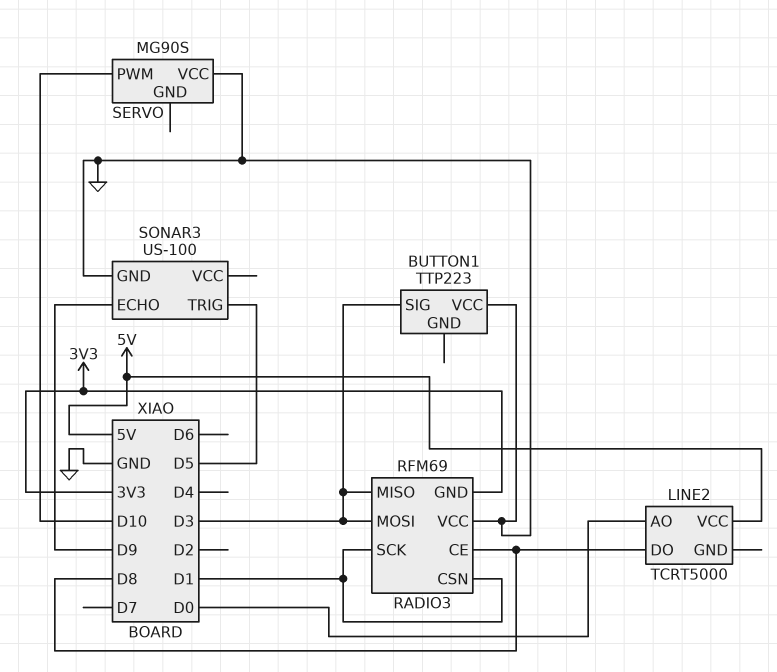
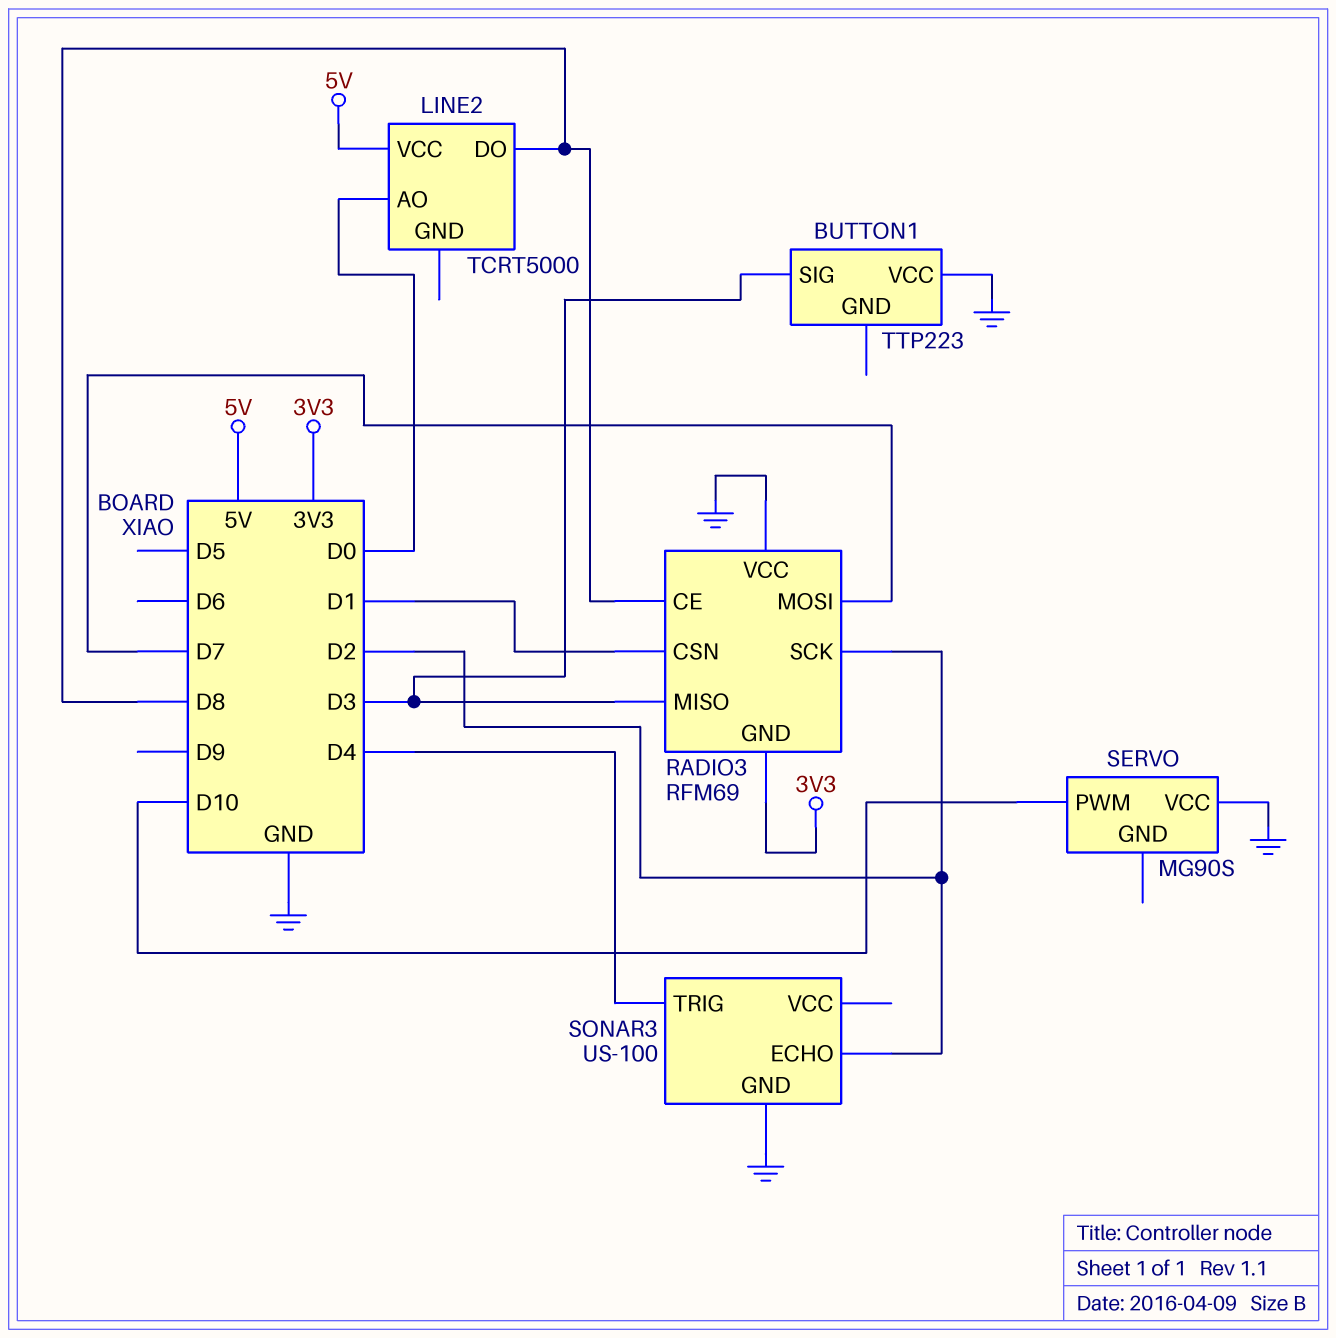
RADIO3 pin MOSI: D3 -> D7
RADIO3 pin SCK: D1 -> D2
SONAR3 pin ECHO: D9 -> D2
SONAR3 pin TRIG: D5 -> D4

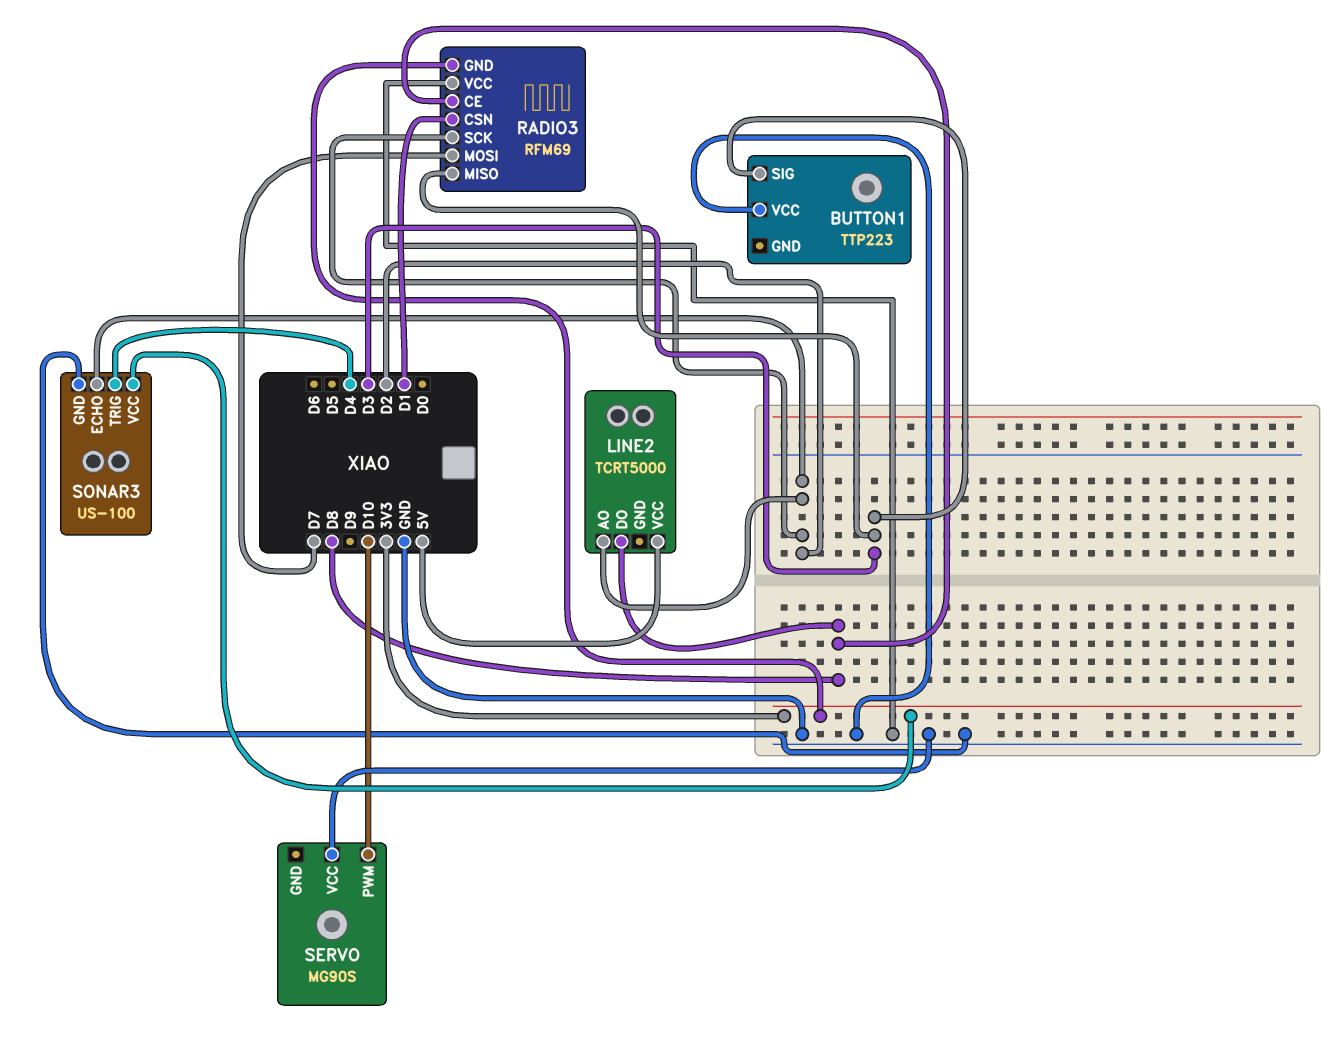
LINE2 pin AO: D0 -> D2
SONAR3 pin VCC: none -> 3V3

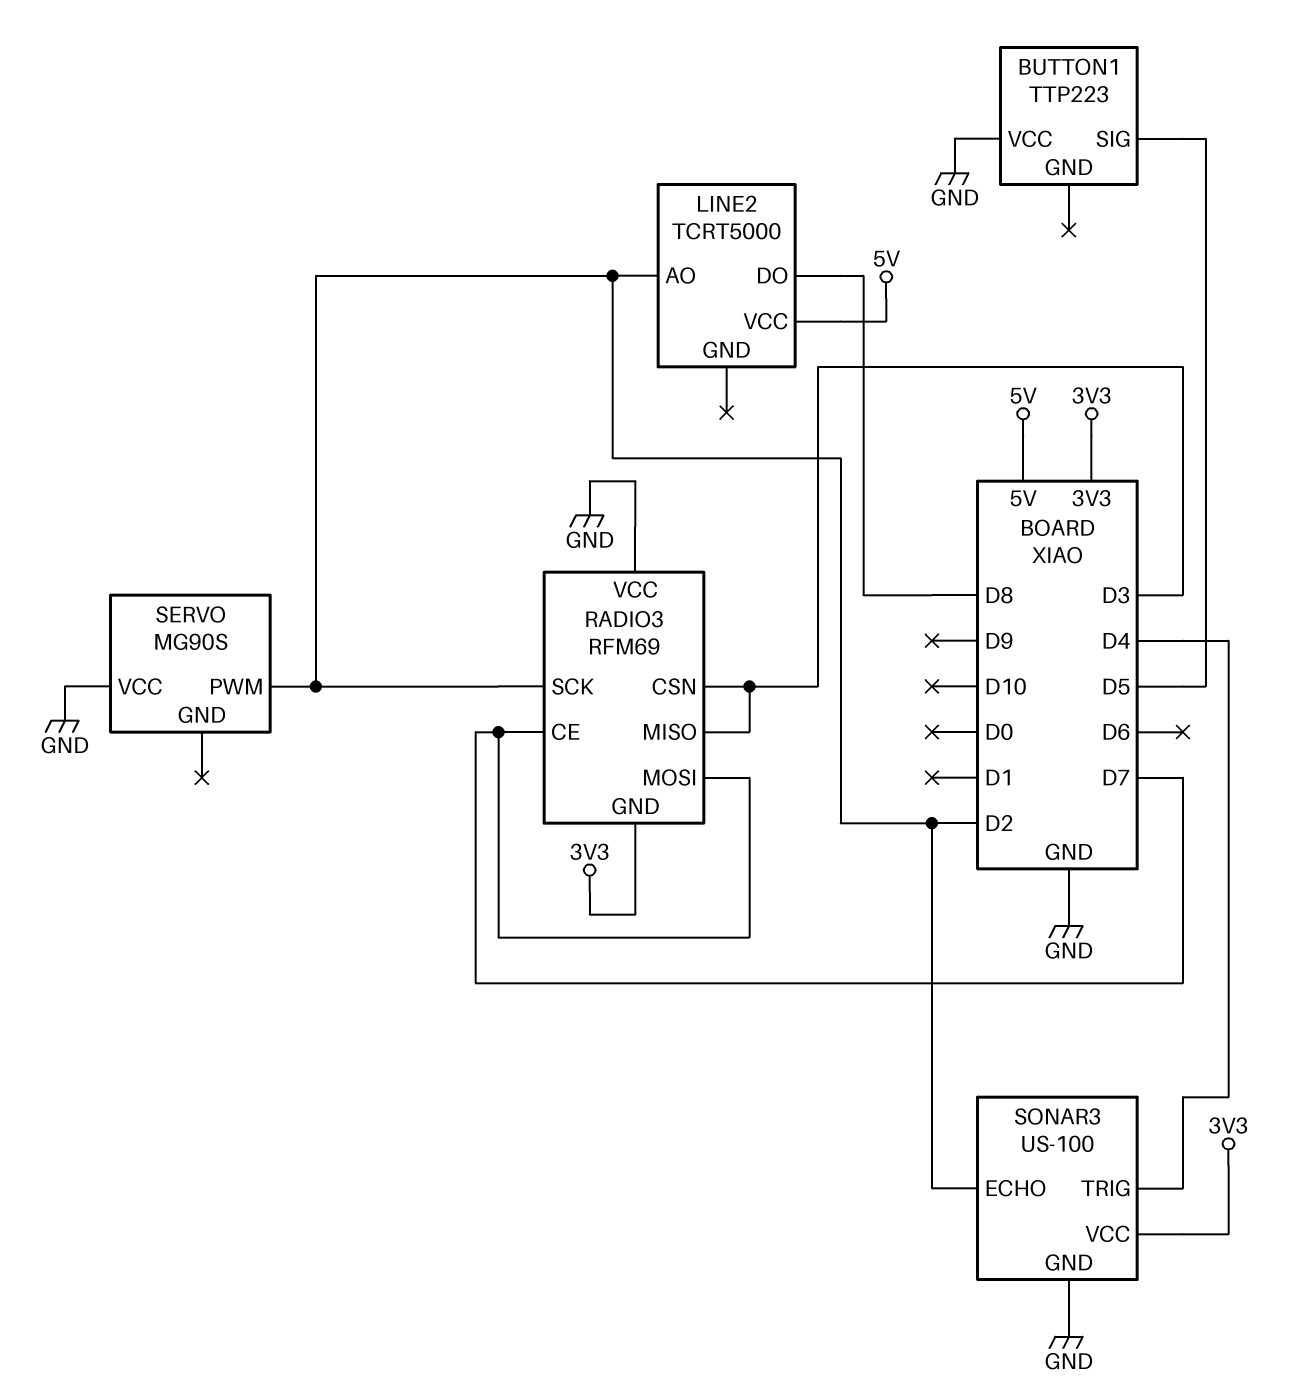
BUTTON1 pin SIG: D3 -> D5
RADIO3 pin CE: D8 -> D7
RADIO3 pin CSN: D1 -> D3
SERVO pin PWM: D10 -> D2

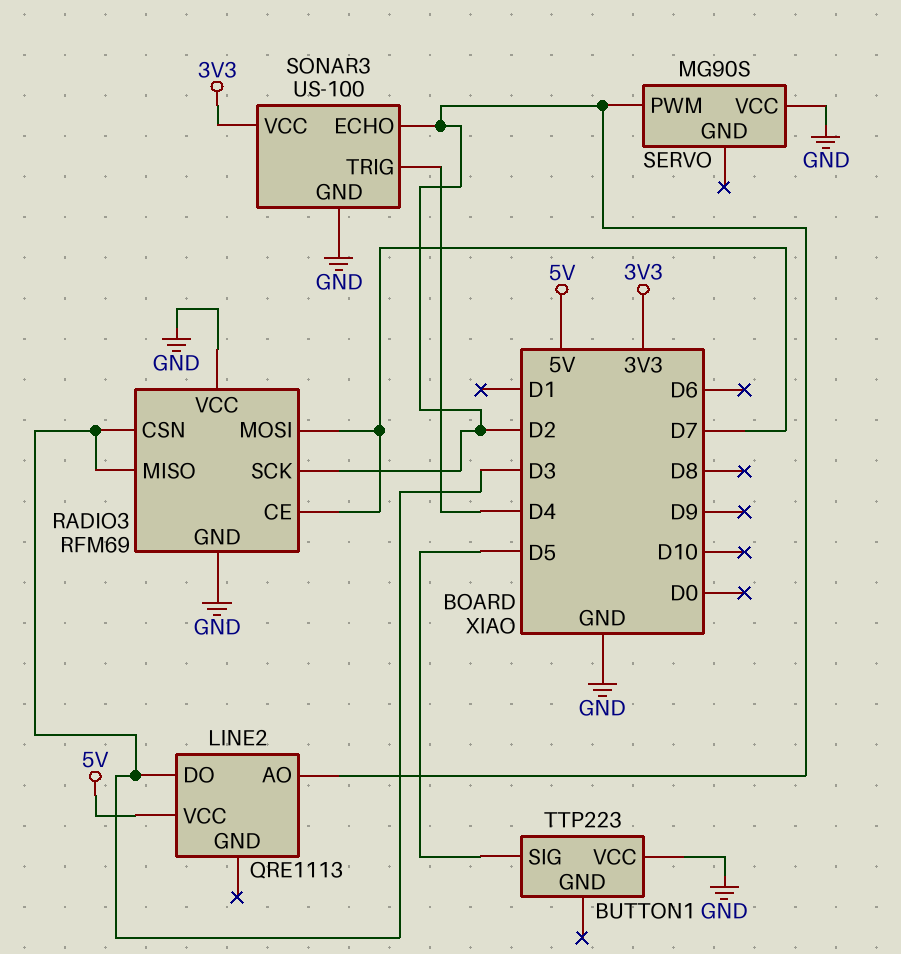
LINE2: TCRT5000 -> QRE1113
LINE2 pin DO: D8 -> D3
RADIO3 pin GND: 3V3 -> GND

